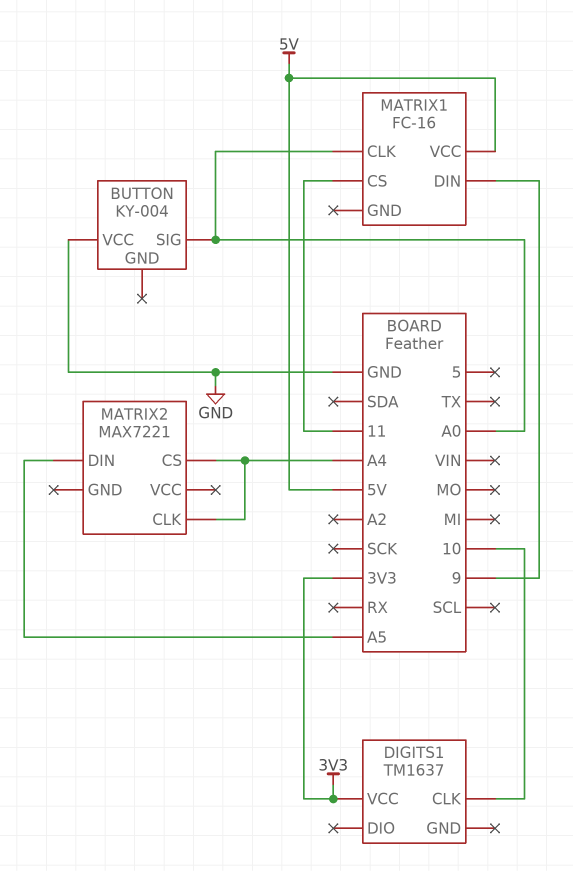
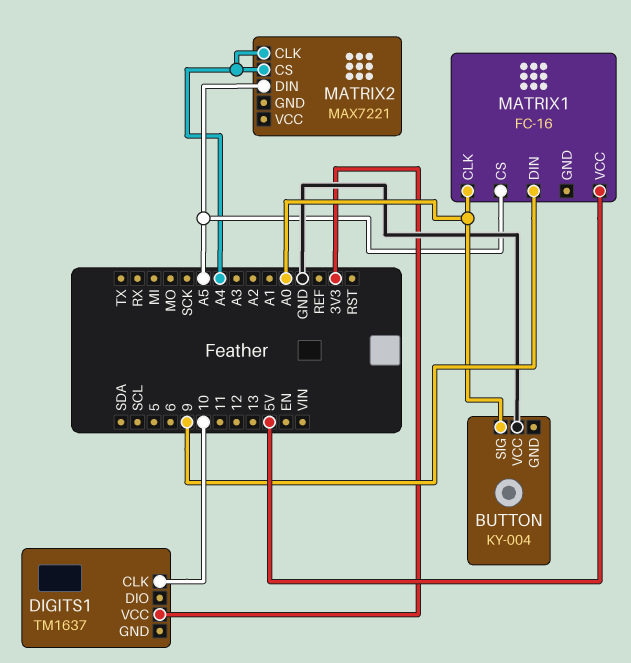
MATRIX1 pin CS: 11 -> A5

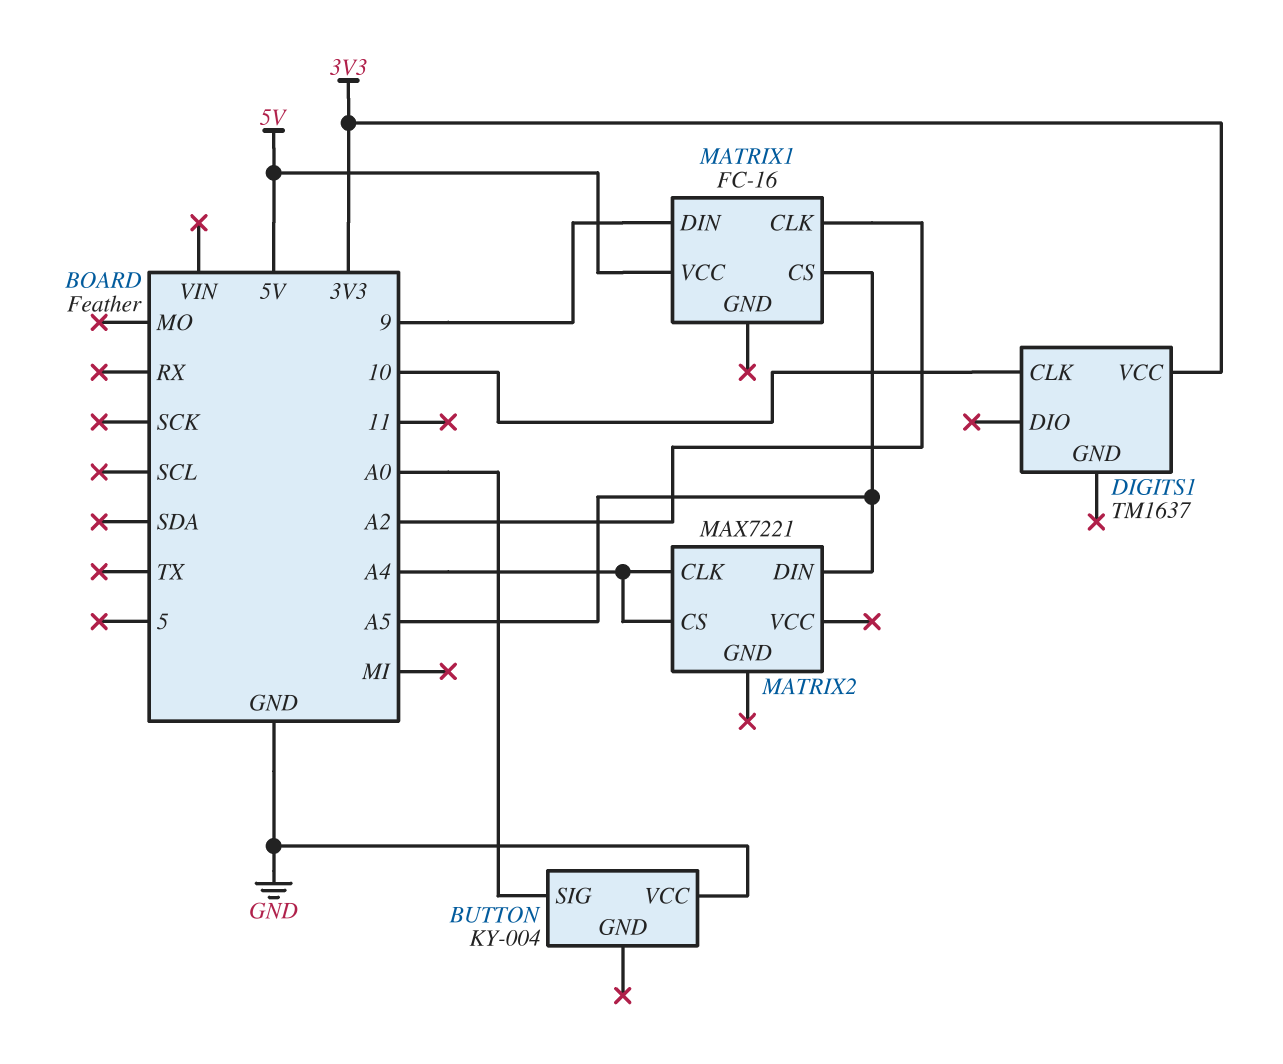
MATRIX1 pin CLK: A0 -> A2

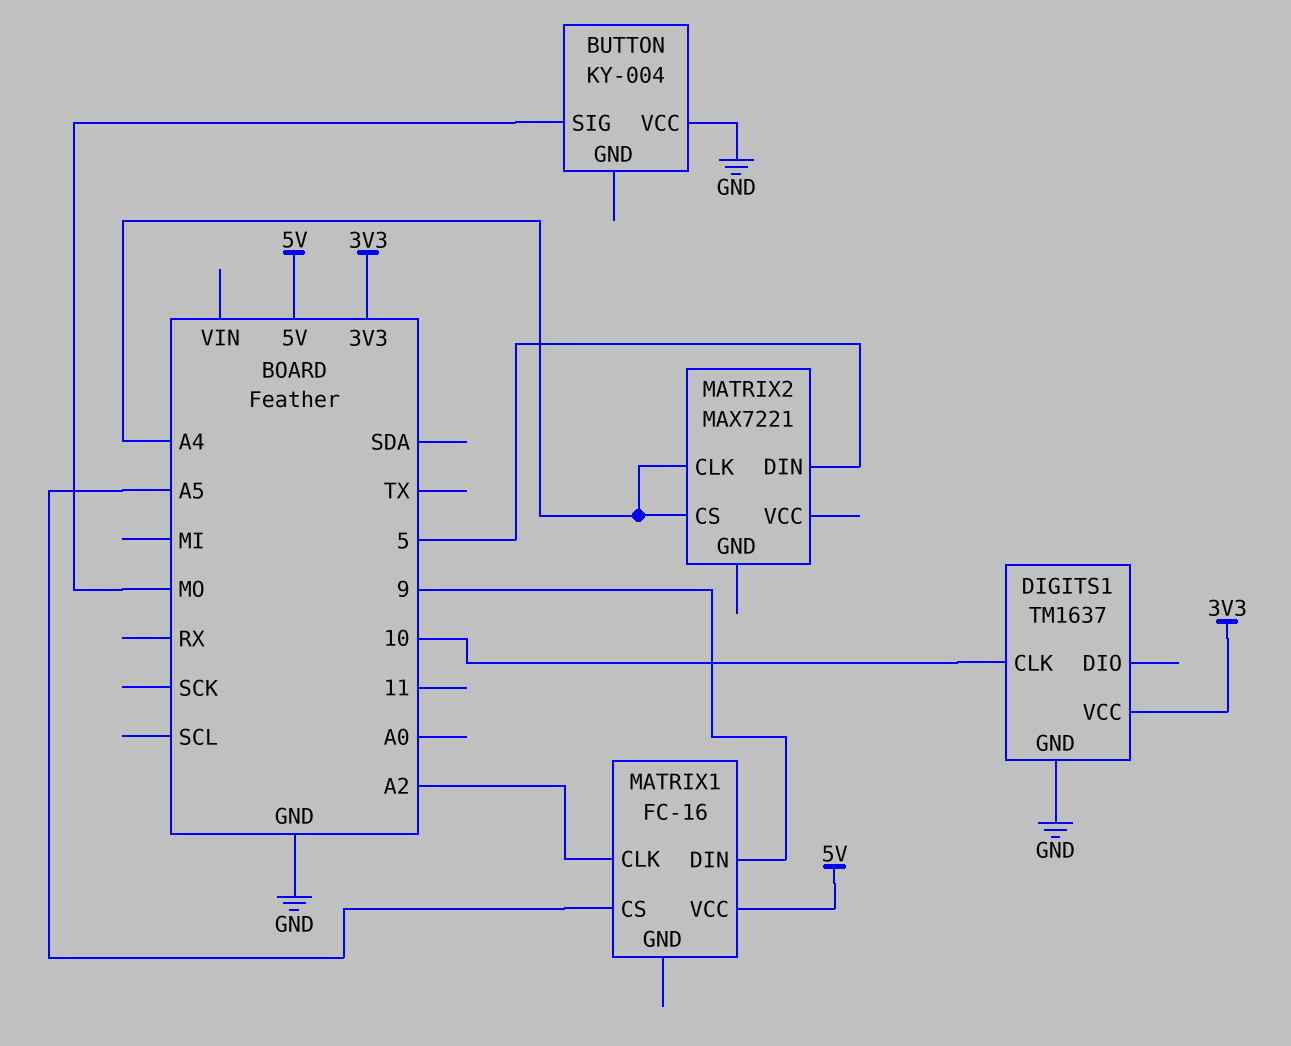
BUTTON pin SIG: A0 -> MO
DIGITS1 pin GND: none -> GND
MATRIX2 pin DIN: A5 -> 5

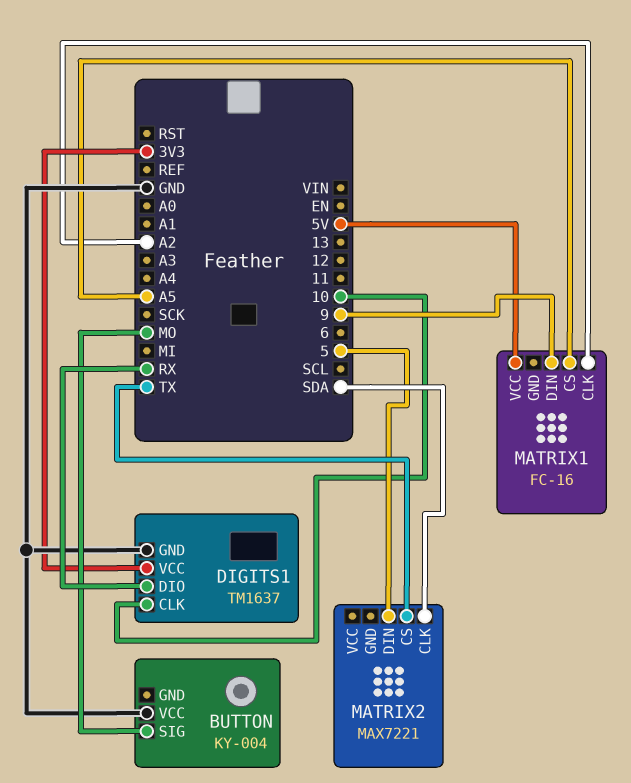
DIGITS1 pin DIO: none -> RX
MATRIX2 pin CLK: A4 -> SDA
MATRIX2 pin CS: A4 -> TX

